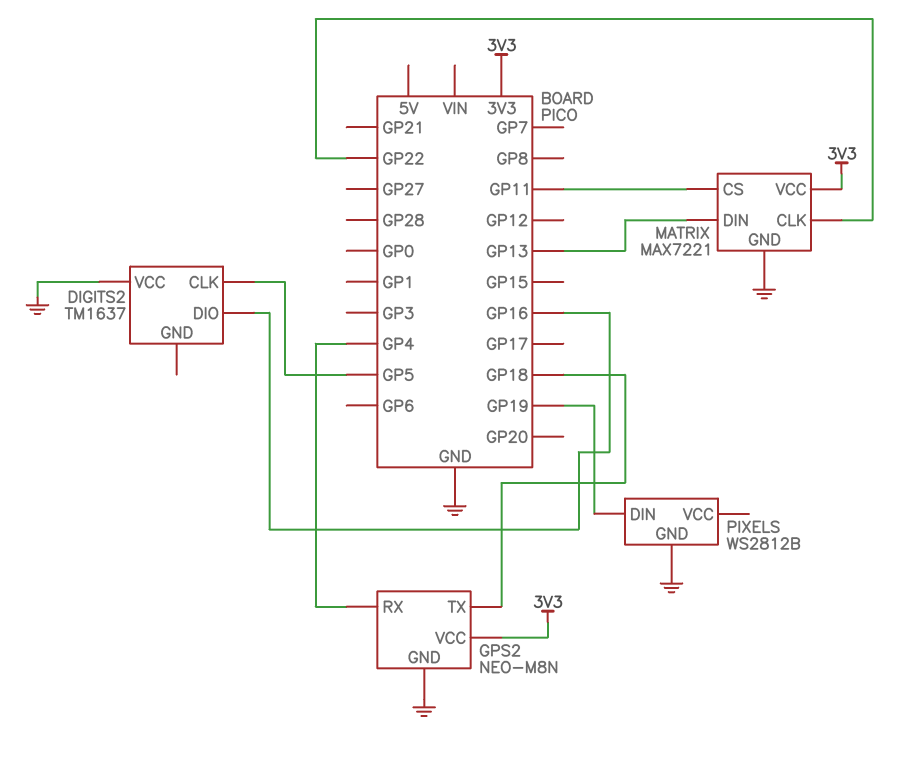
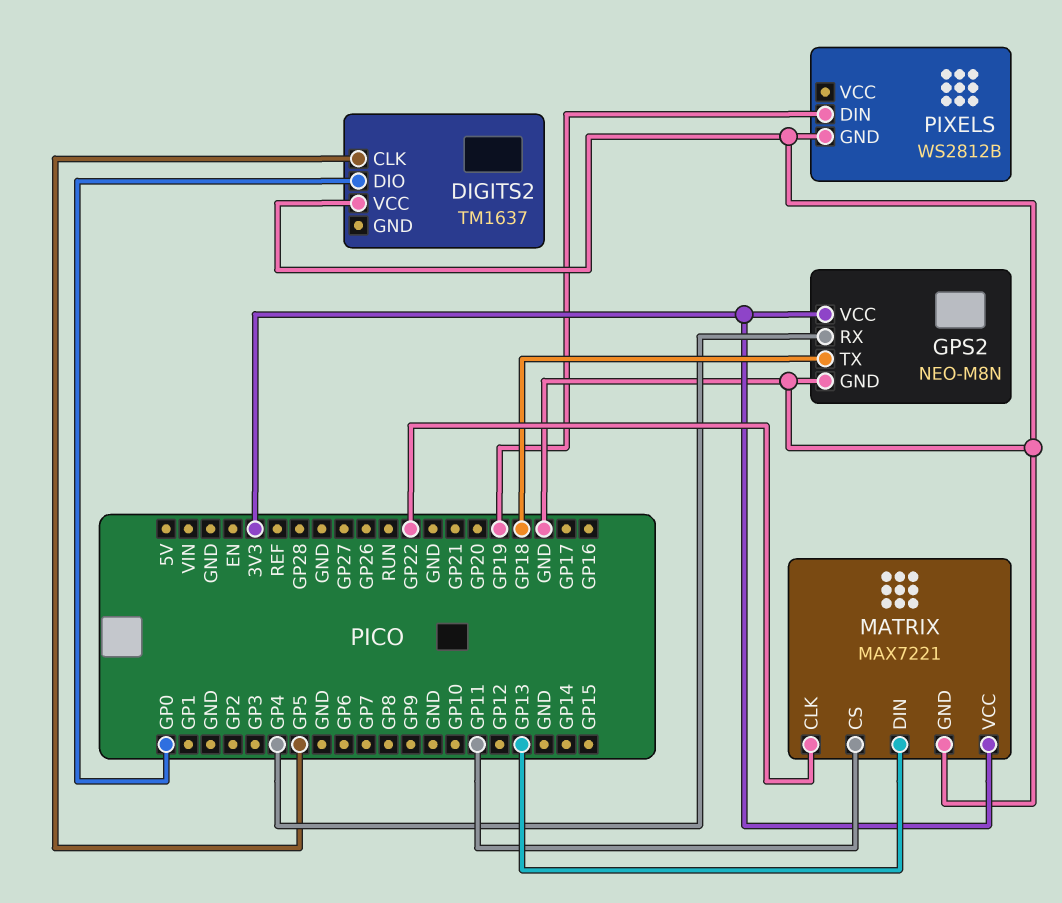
DIGITS2 pin DIO: GP16 -> GP0

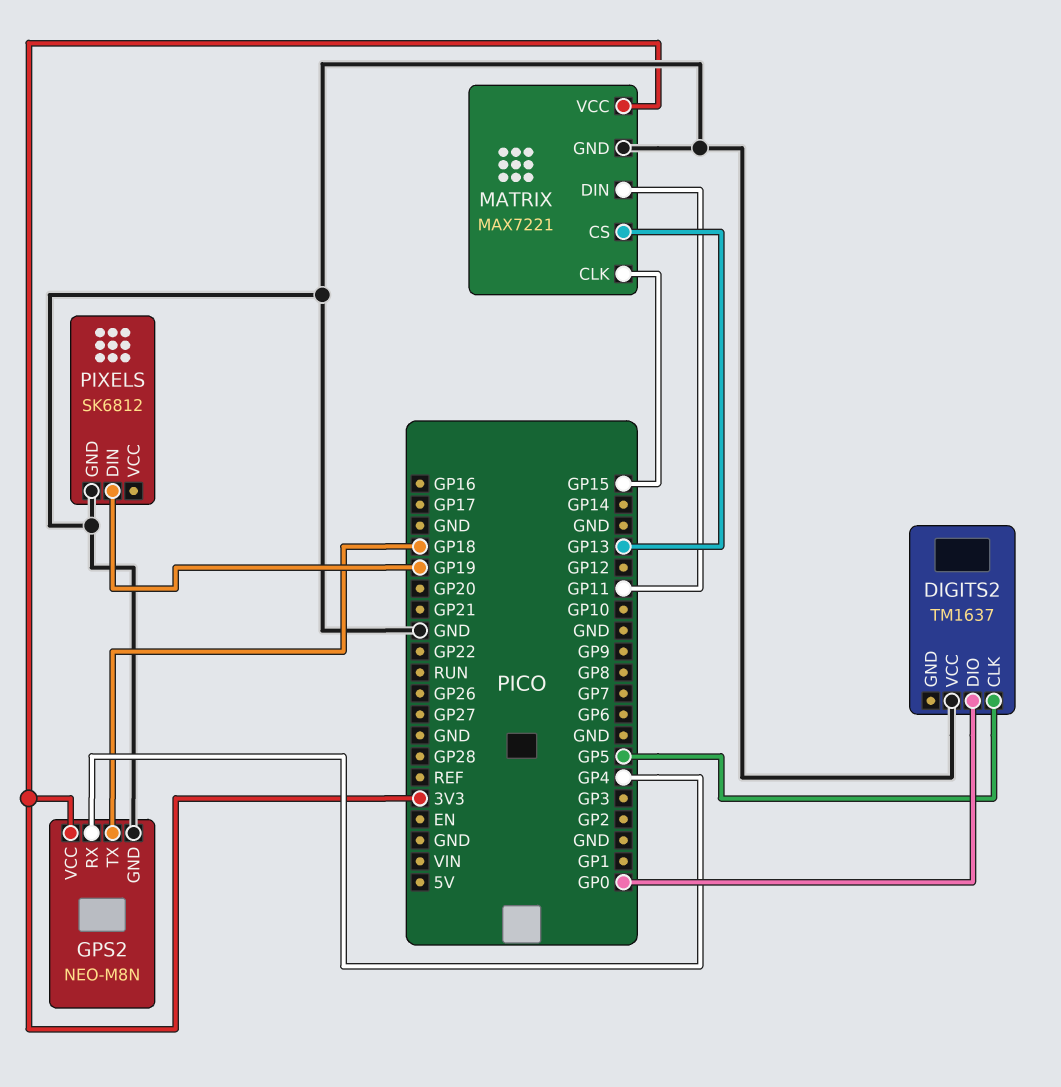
MATRIX pin CLK: GP22 -> GP15
MATRIX pin CS: GP11 -> GP13
MATRIX pin DIN: GP13 -> GP11
PIXELS: WS2812B -> SK6812

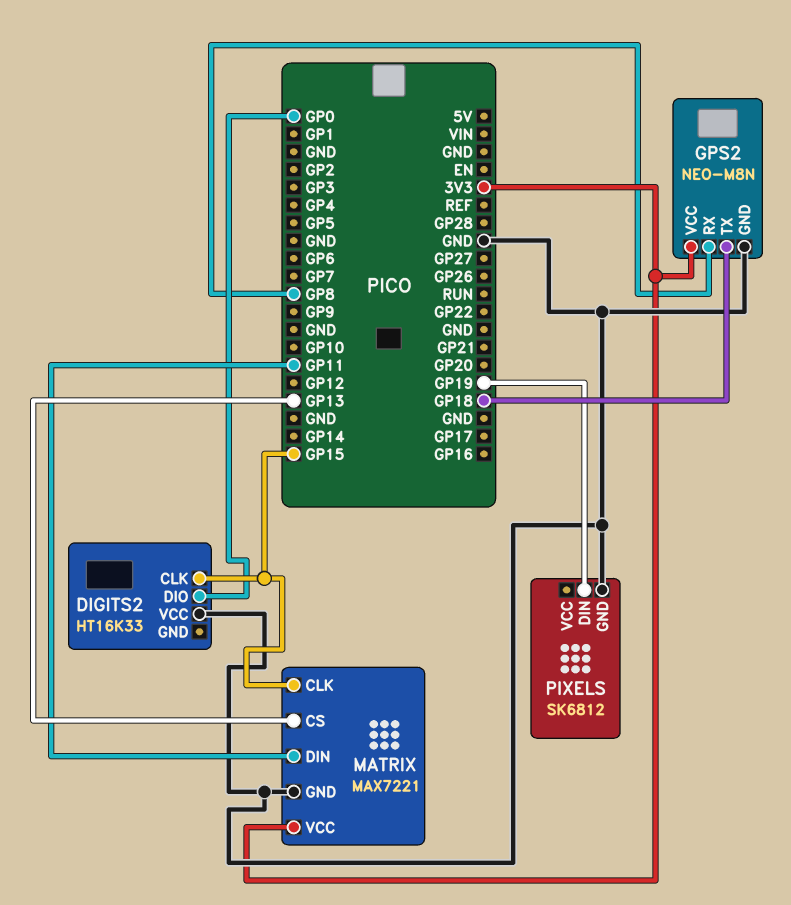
DIGITS2: TM1637 -> HT16K33
DIGITS2 pin CLK: GP5 -> GP15
GPS2 pin RX: GP4 -> GP8

